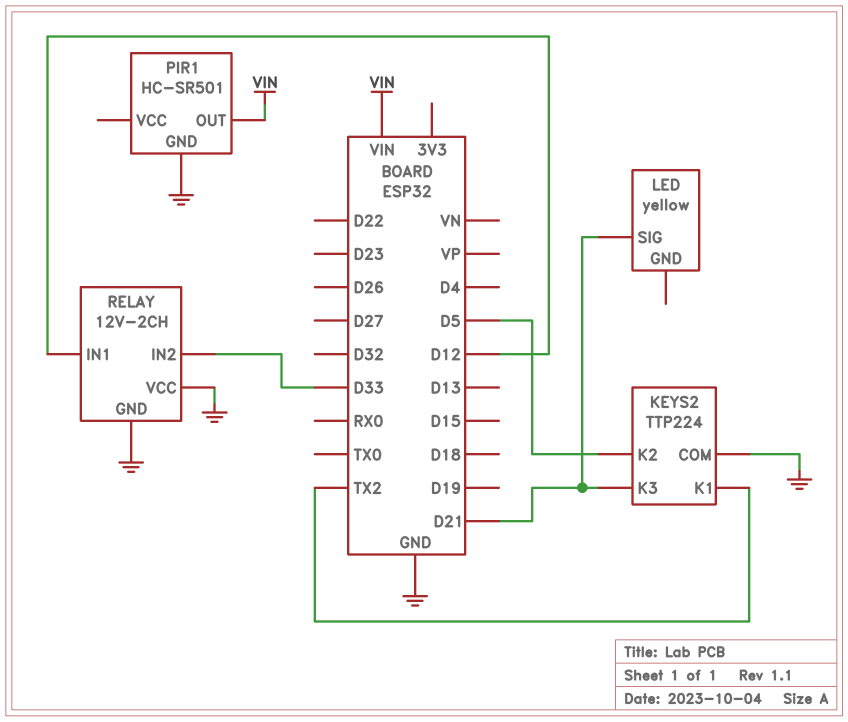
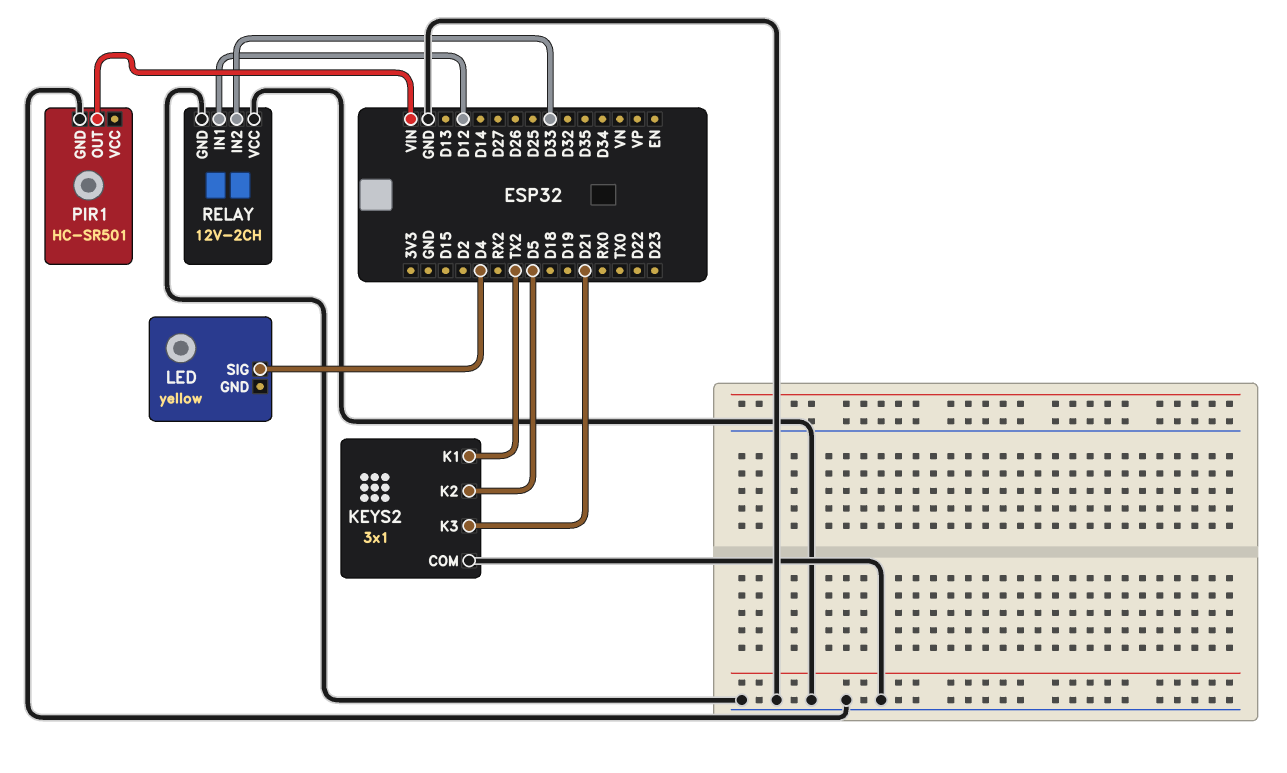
KEYS2: TTP224 -> 3x1
LED pin SIG: D21 -> D4

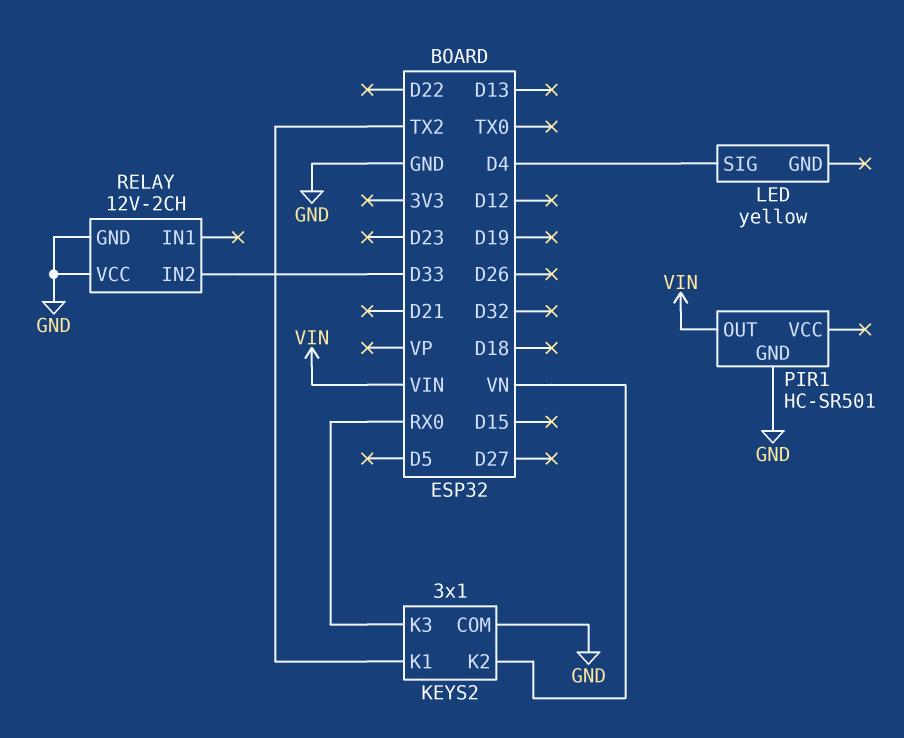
KEYS2 pin K2: D5 -> VN
KEYS2 pin K3: D21 -> RX0
RELAY pin IN1: D12 -> none

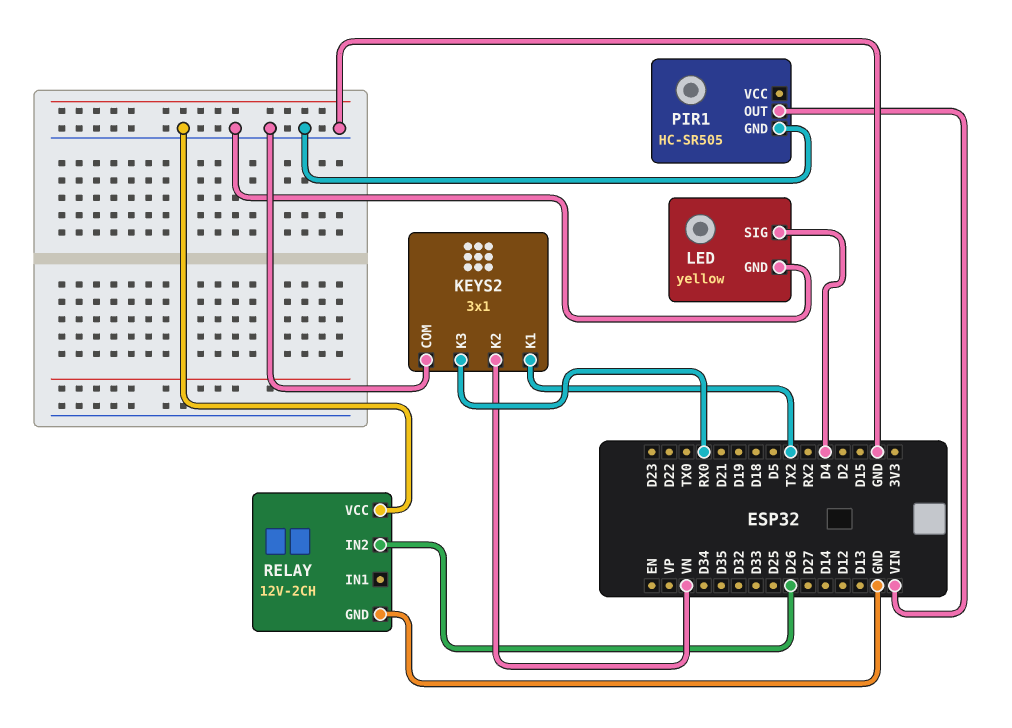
LED pin GND: none -> GND
PIR1: HC-SR501 -> HC-SR505
RELAY pin IN2: D33 -> D26

